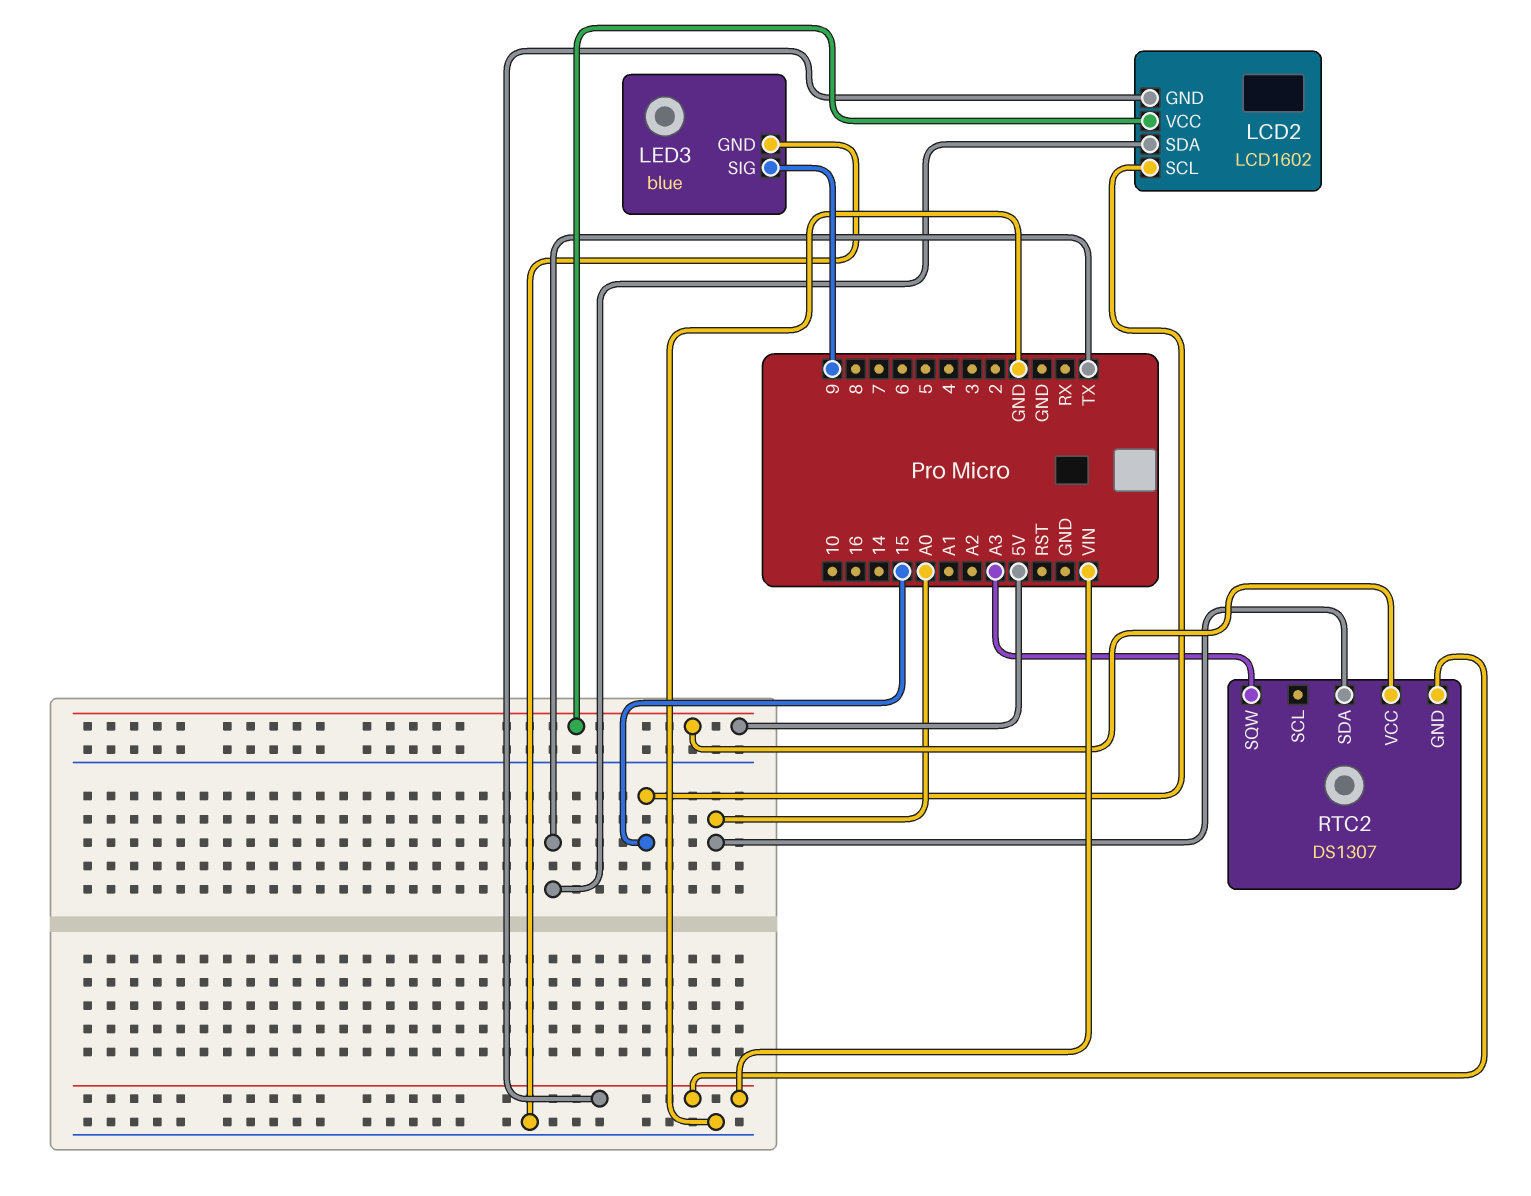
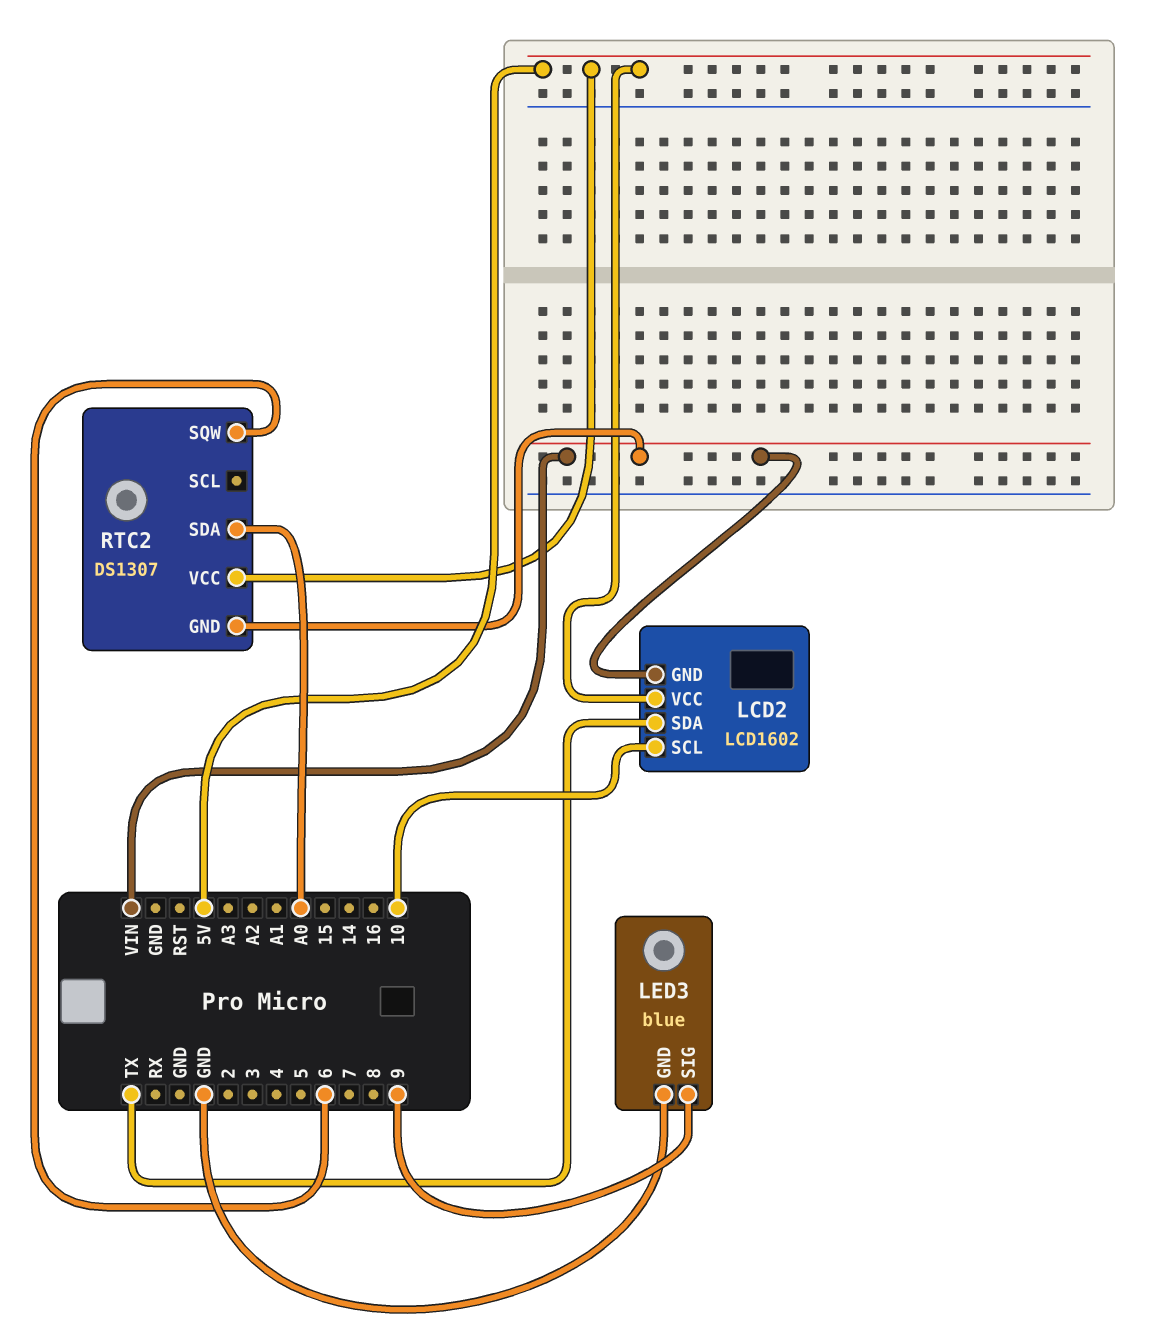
LCD2 pin SCL: 15 -> 10
RTC2 pin SQW: A3 -> 6

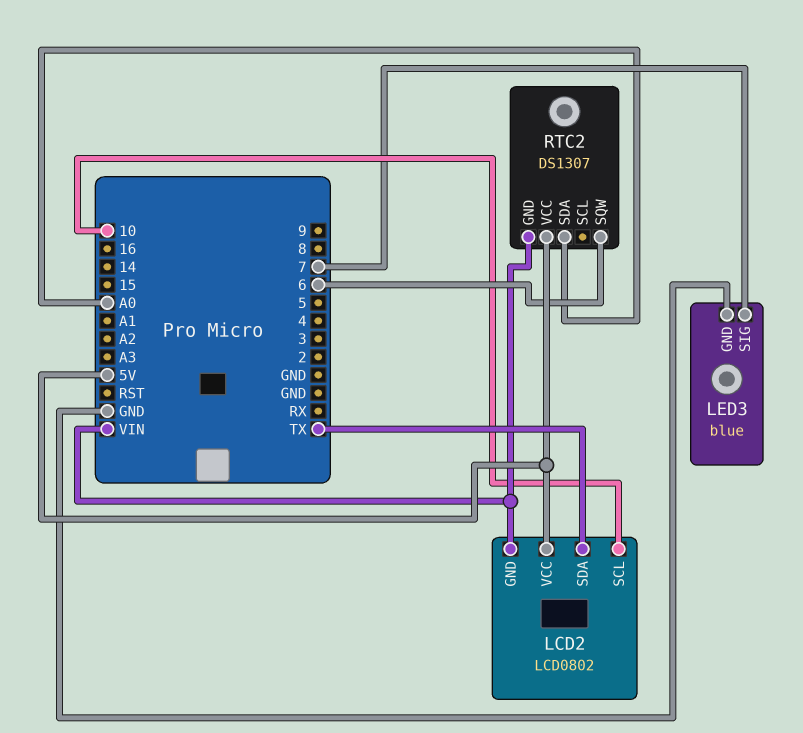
LCD2: LCD1602 -> LCD0802
LED3 pin SIG: 9 -> 7

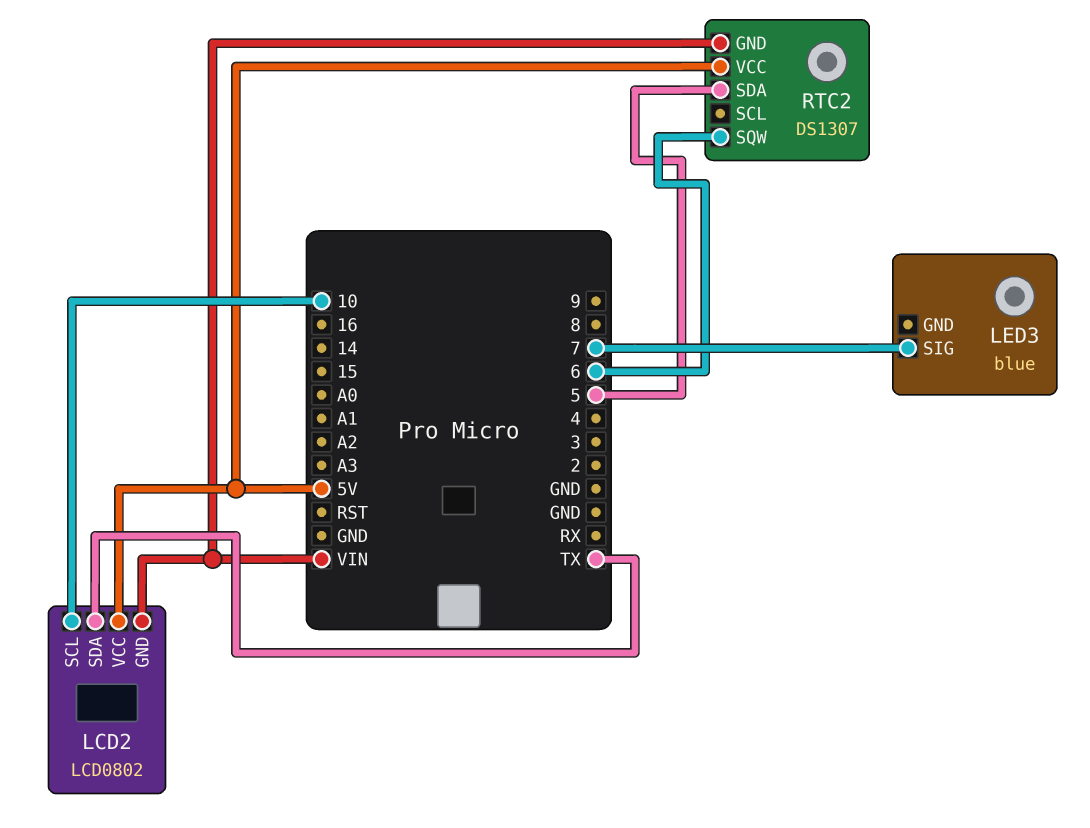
LED3 pin GND: GND -> none
RTC2 pin SDA: A0 -> 5

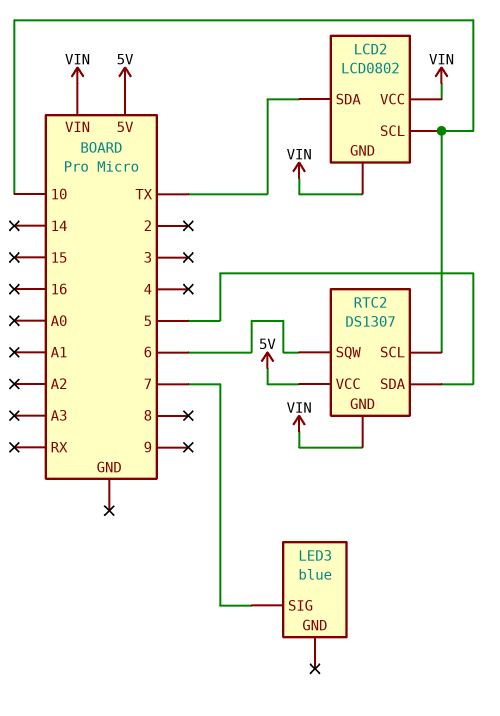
LCD2 pin VCC: 5V -> VIN
RTC2 pin SCL: none -> 10

